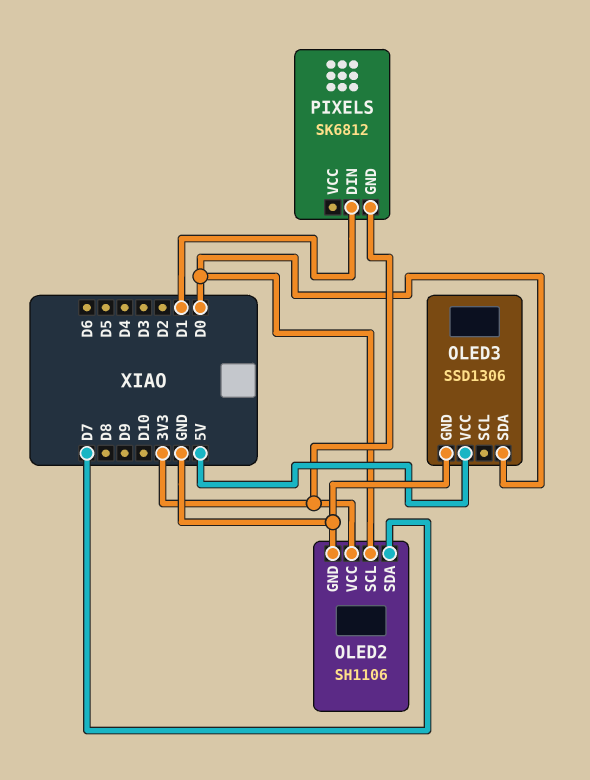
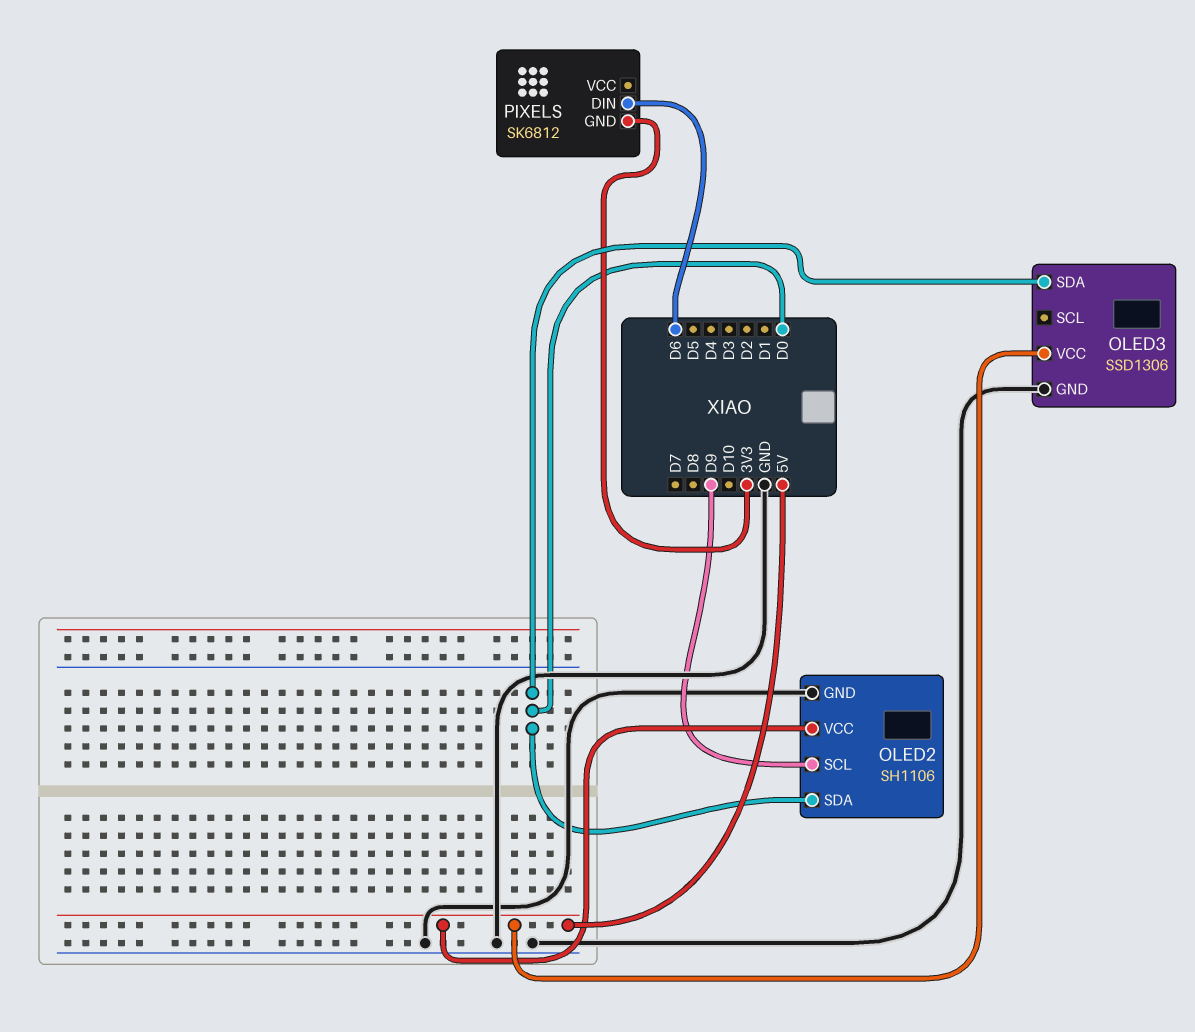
OLED2 pin SCL: D0 -> D9
OLED2 pin SDA: D7 -> D0
OLED2 pin VCC: 3V3 -> 5V
PIXELS pin DIN: D1 -> D6

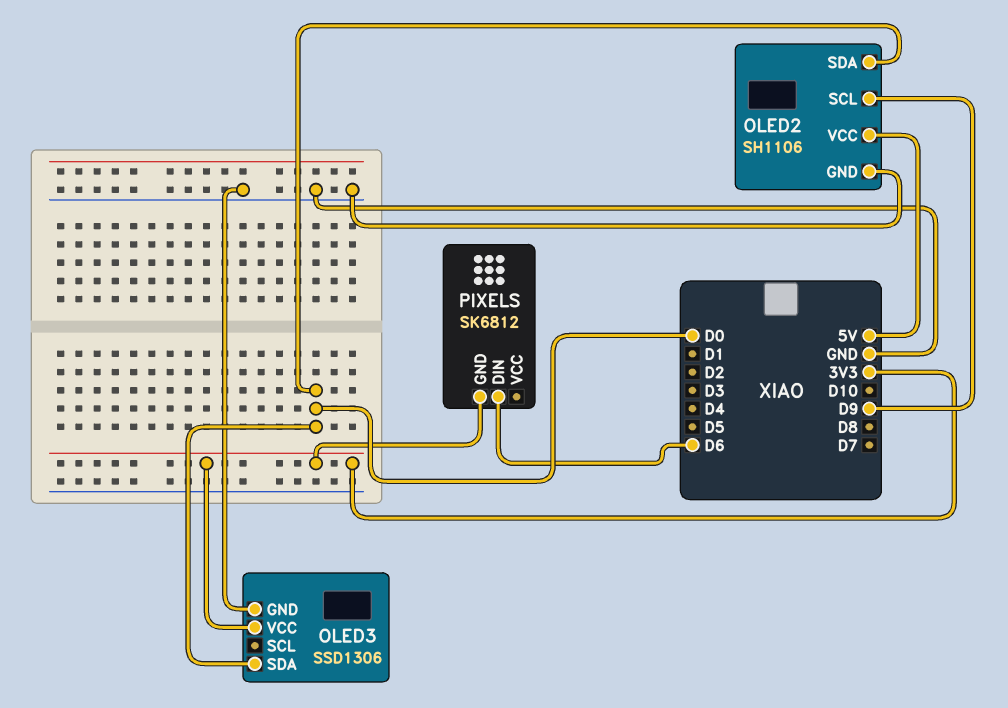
OLED3 pin VCC: 5V -> 3V3

